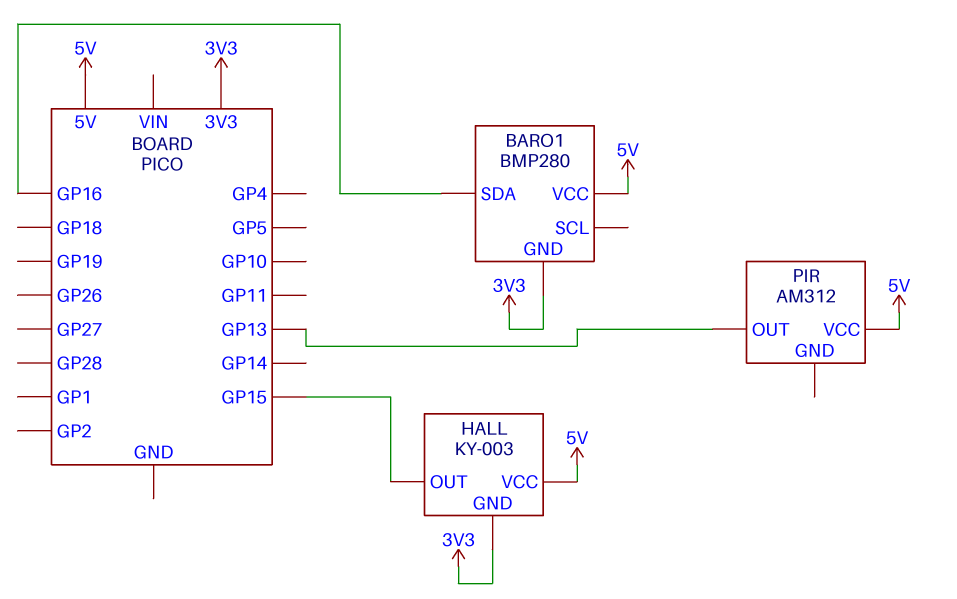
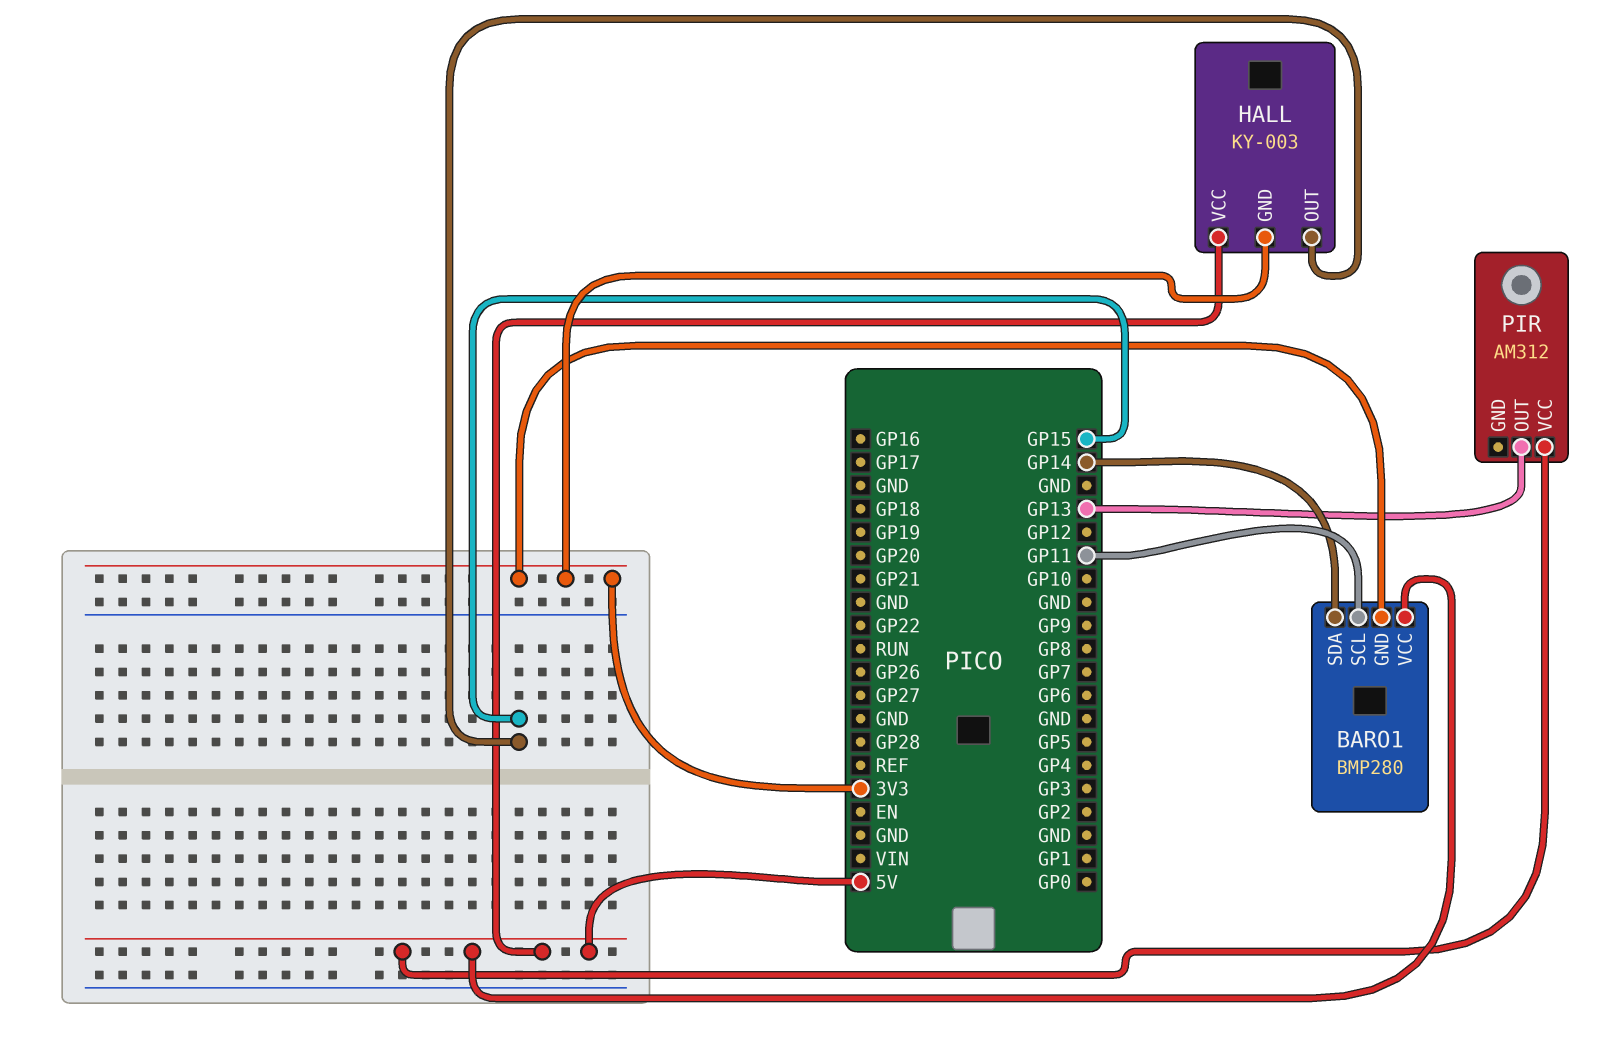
BARO1 pin SCL: none -> GP11
BARO1 pin SDA: GP16 -> GP14

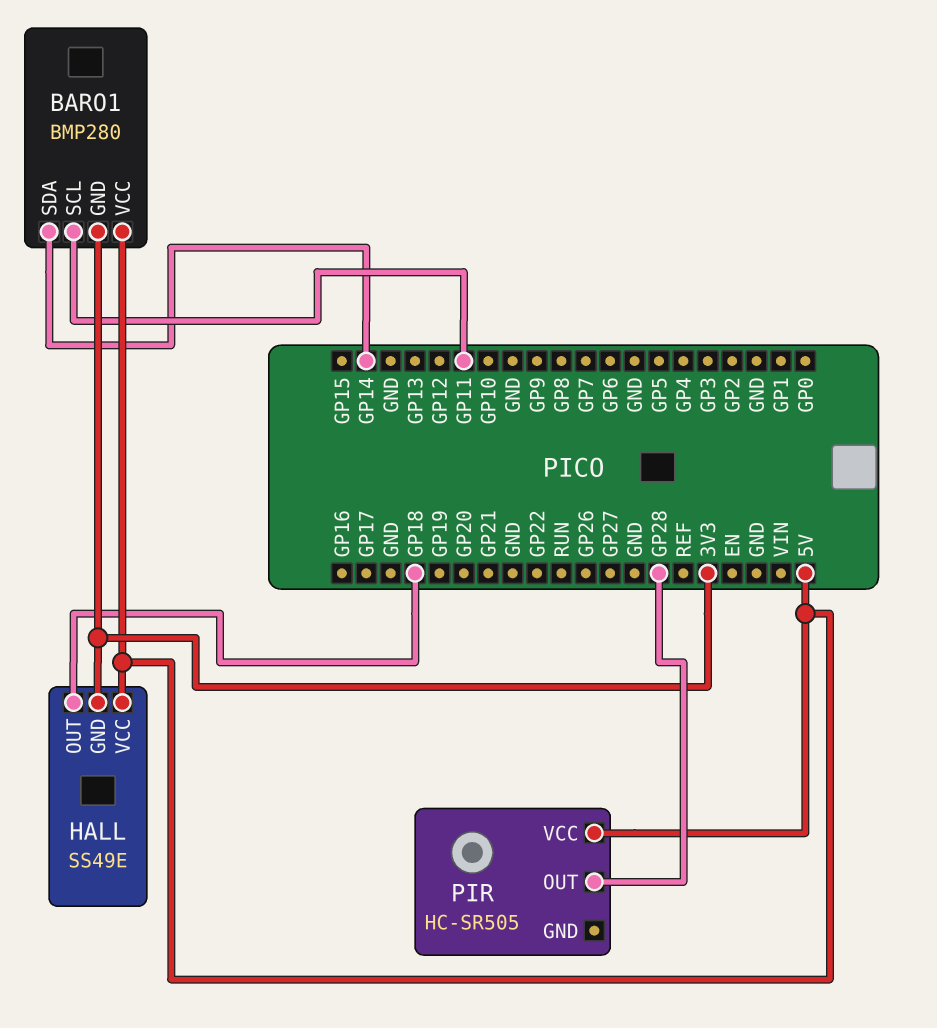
HALL: KY-003 -> SS49E
HALL pin OUT: GP15 -> GP18
PIR: AM312 -> HC-SR505
PIR pin OUT: GP13 -> GP28

